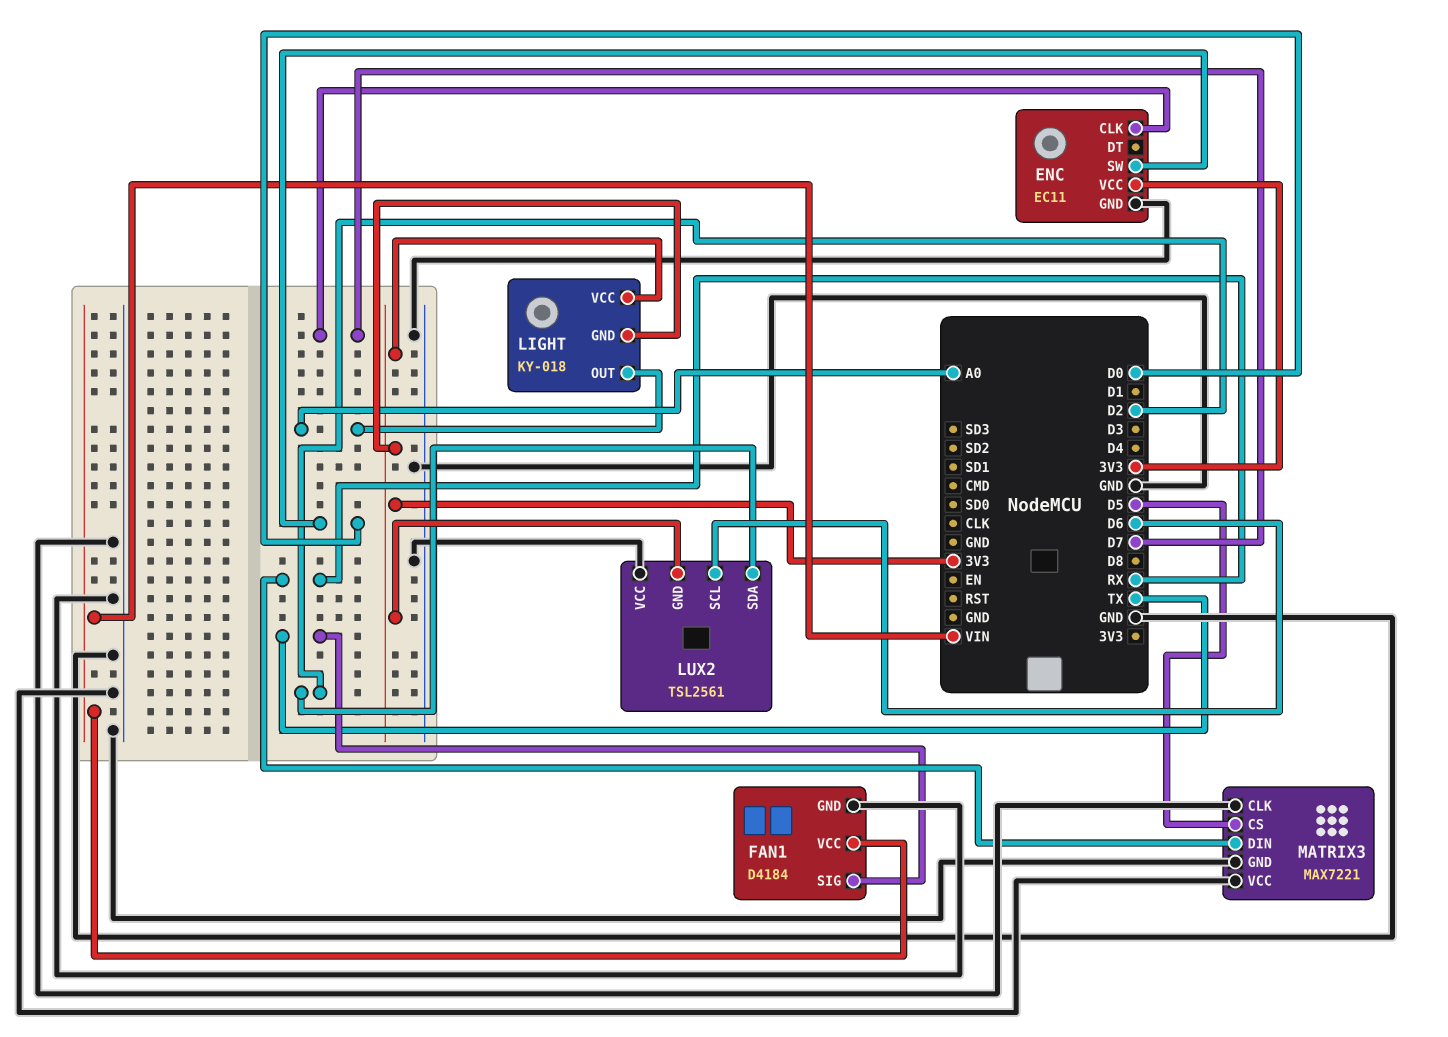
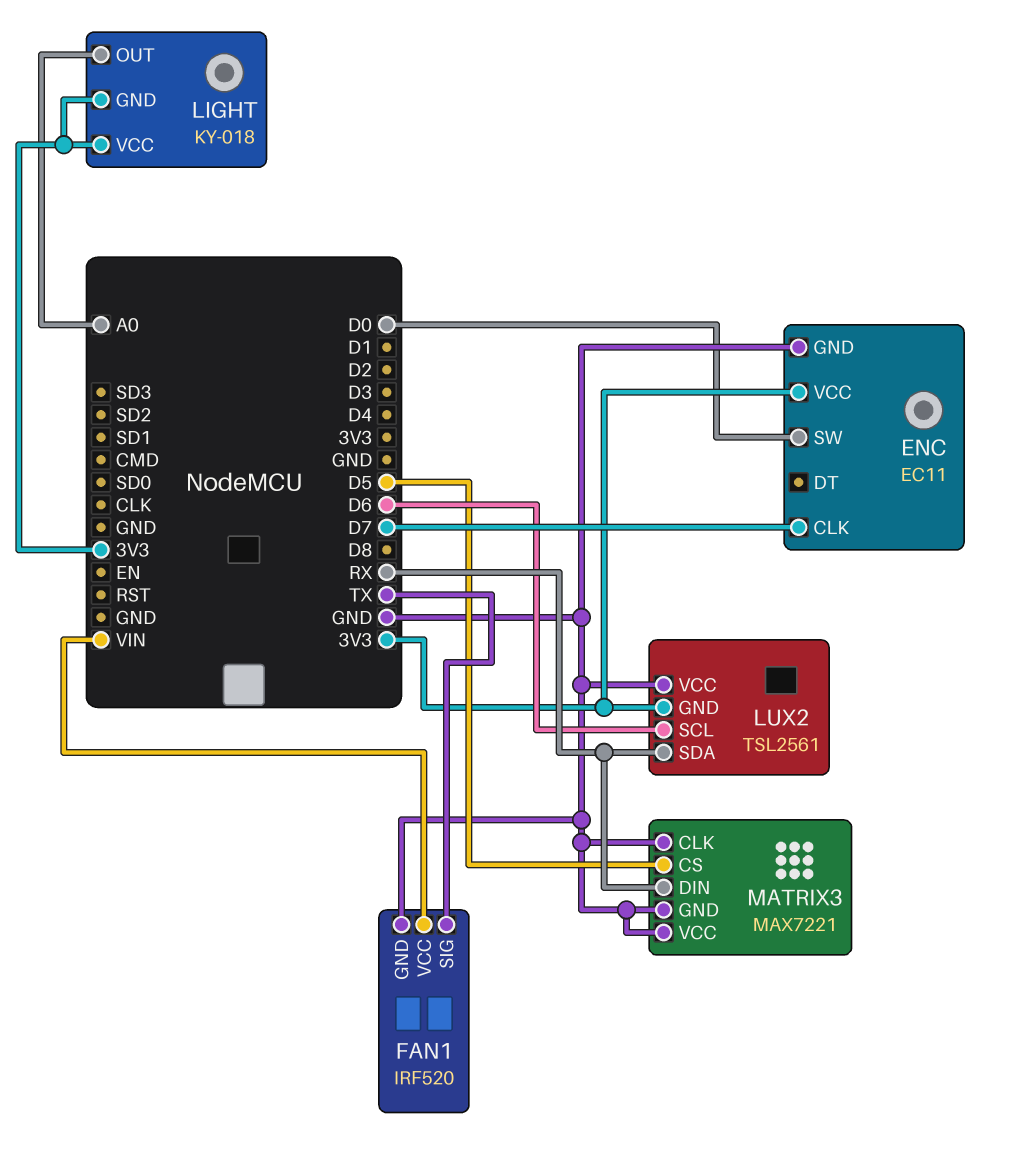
FAN1: D4184 -> IRF520
LUX2 pin SDA: D2 -> RX

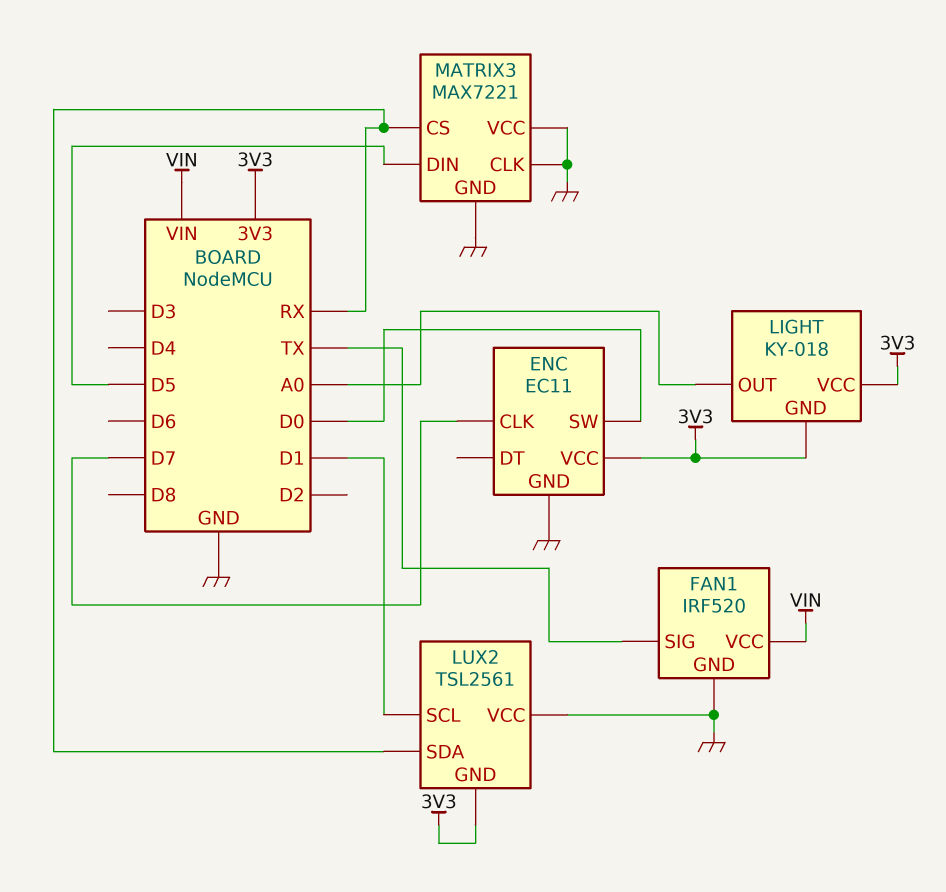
LUX2 pin SCL: D6 -> D1
MATRIX3 pin CS: D5 -> RX
MATRIX3 pin DIN: RX -> D5

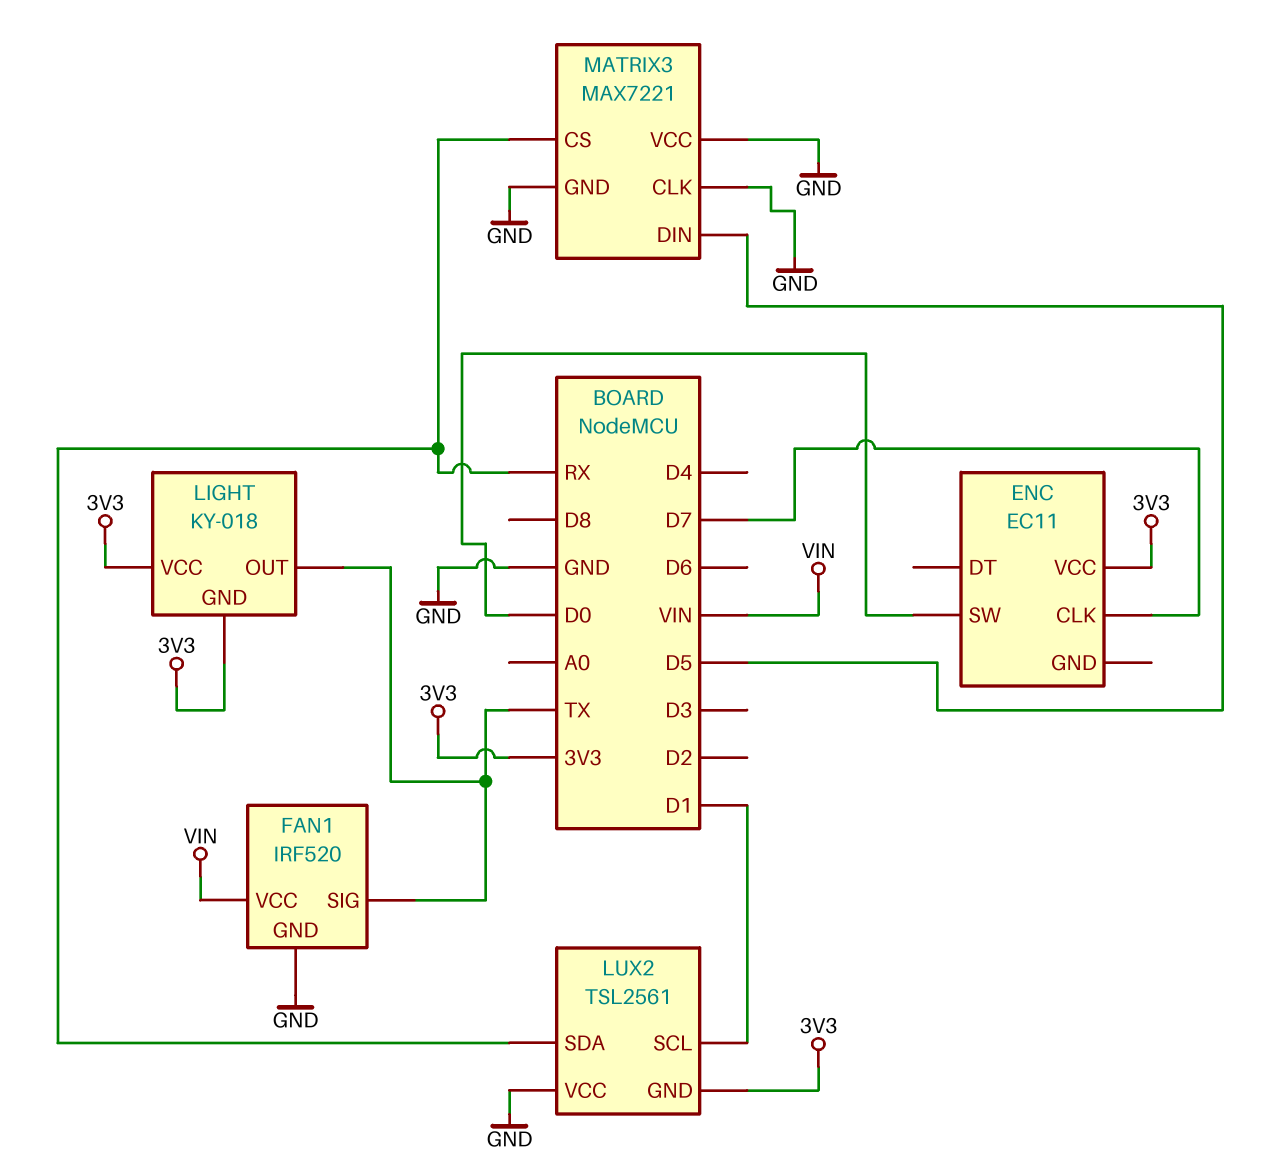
ENC pin GND: GND -> none
LIGHT pin OUT: A0 -> TX

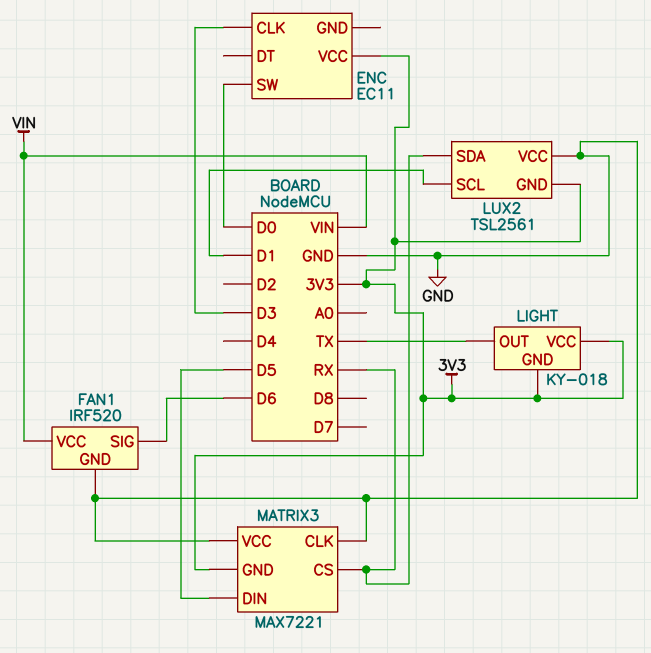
ENC pin CLK: D7 -> D3
FAN1 pin SIG: TX -> D6
MATRIX3 pin GND: GND -> 3V3

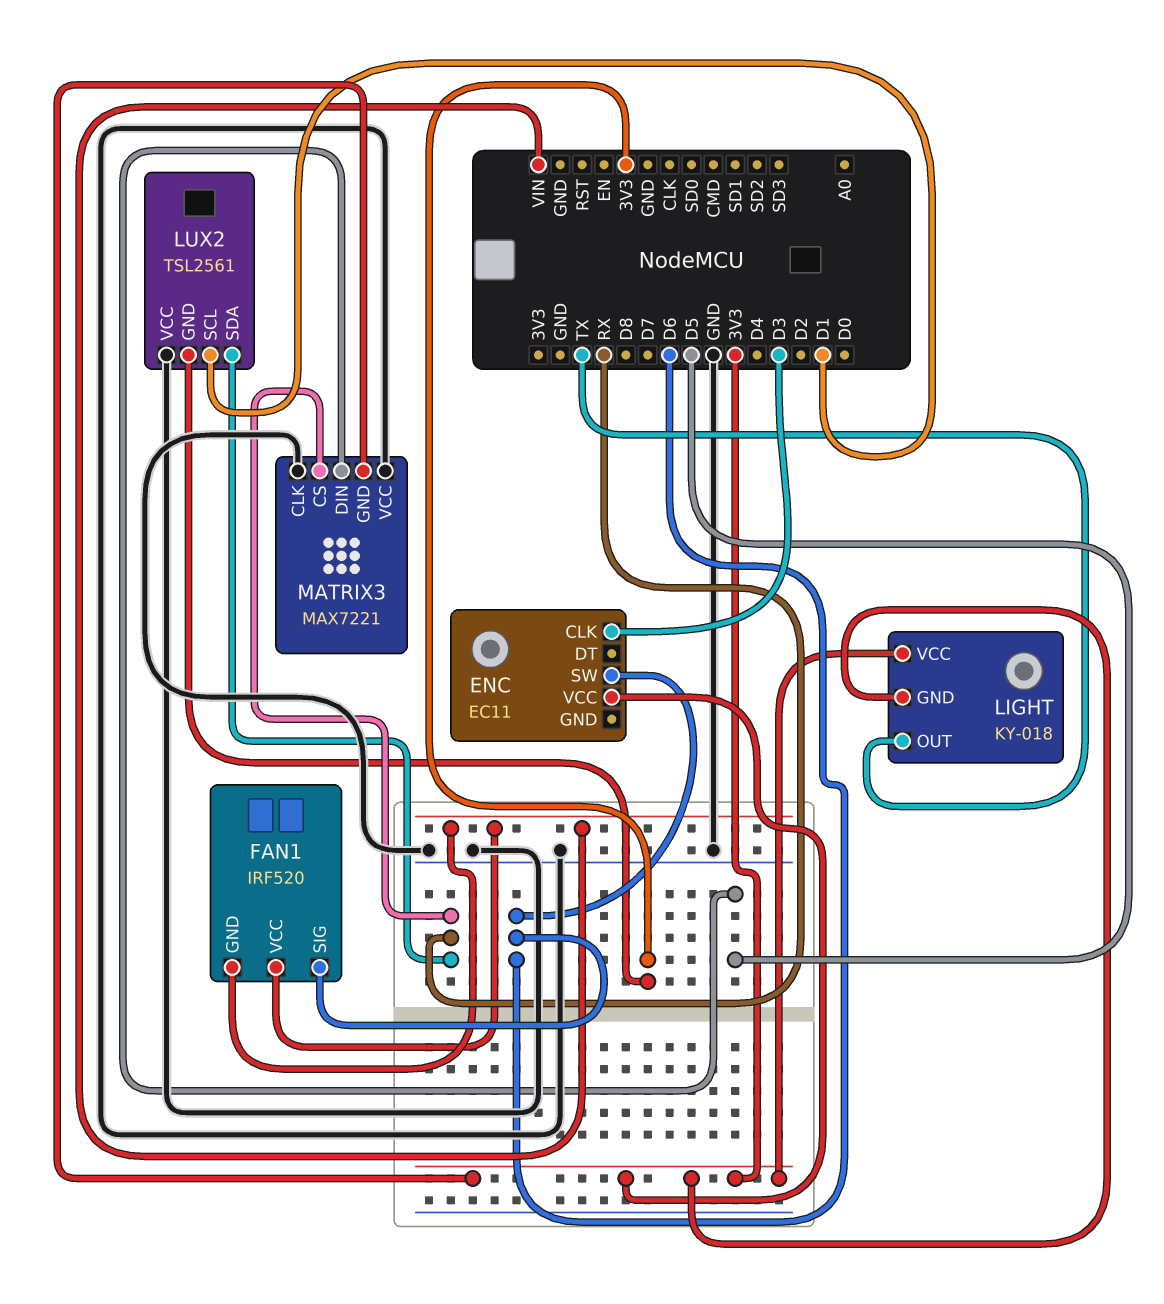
ENC pin SW: D0 -> D6
FAN1 pin GND: GND -> VIN

